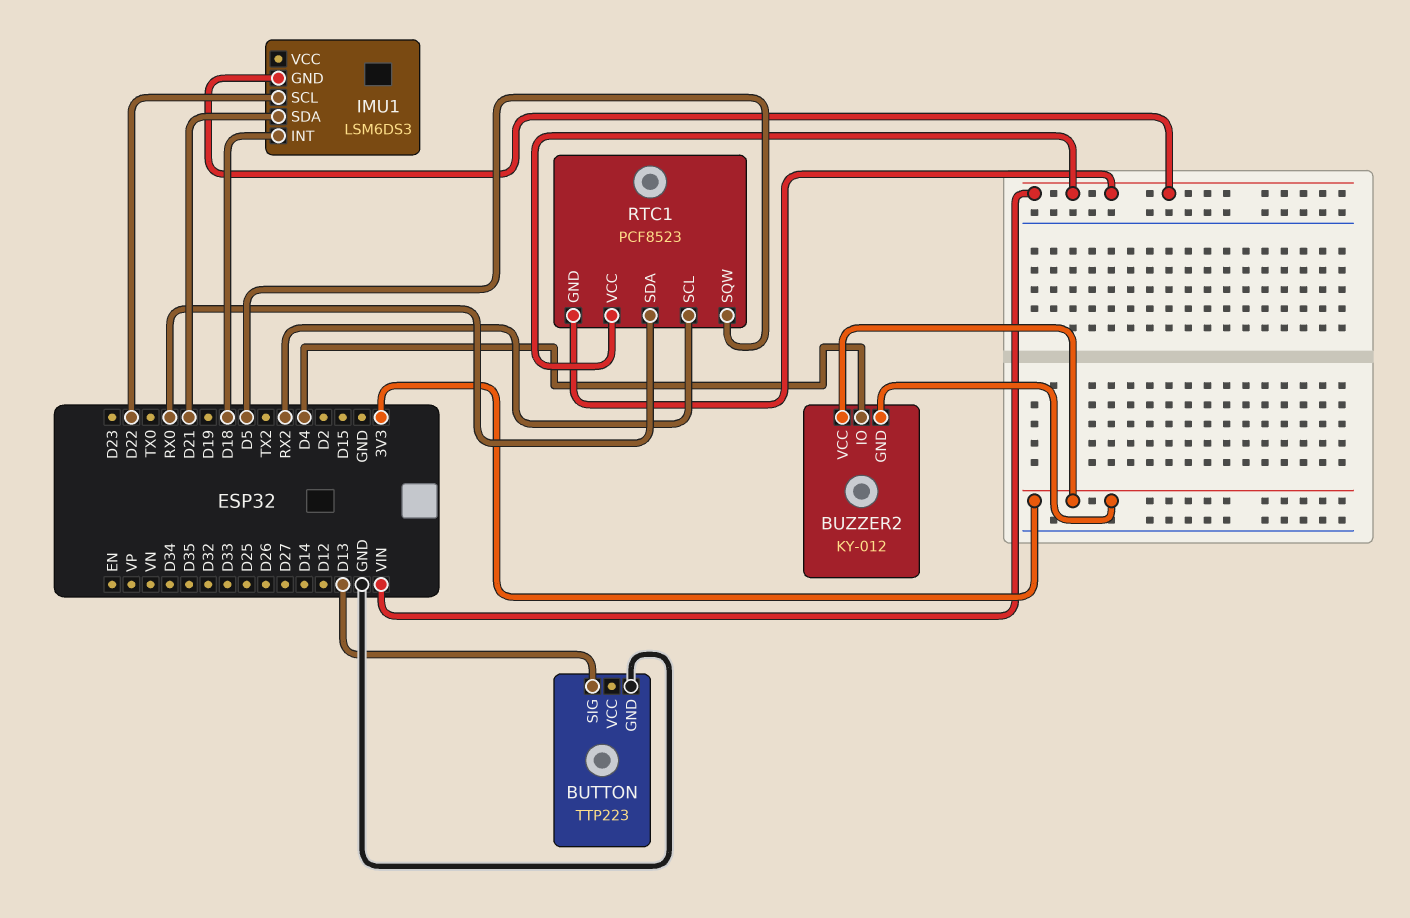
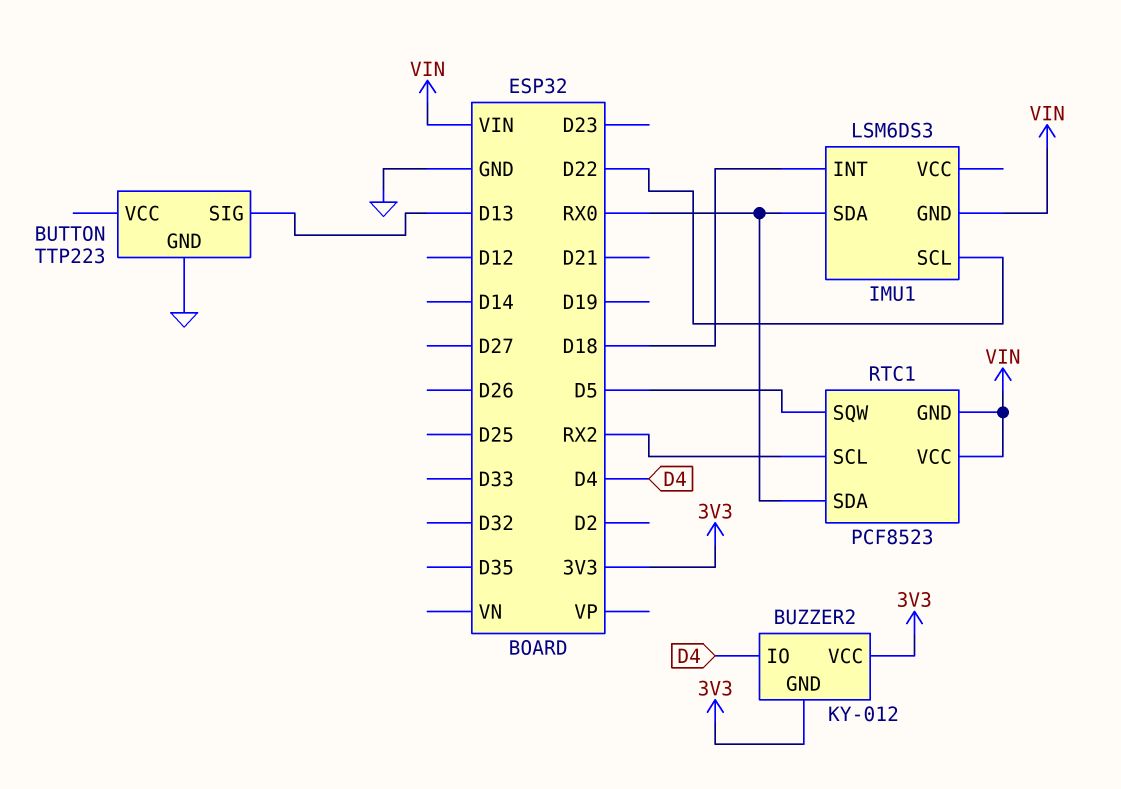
IMU1 pin SDA: D21 -> RX0

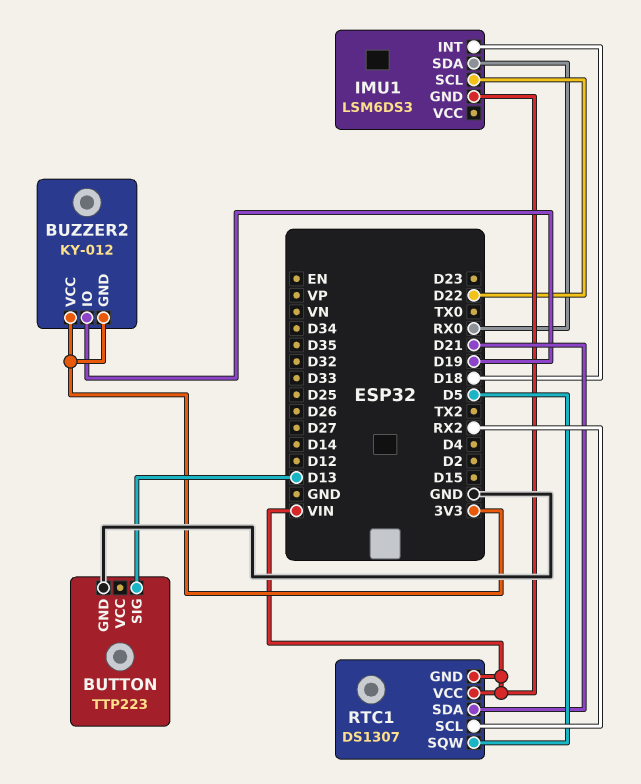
BUZZER2 pin IO: D4 -> D19
RTC1: PCF8523 -> DS1307
RTC1 pin SDA: RX0 -> D21

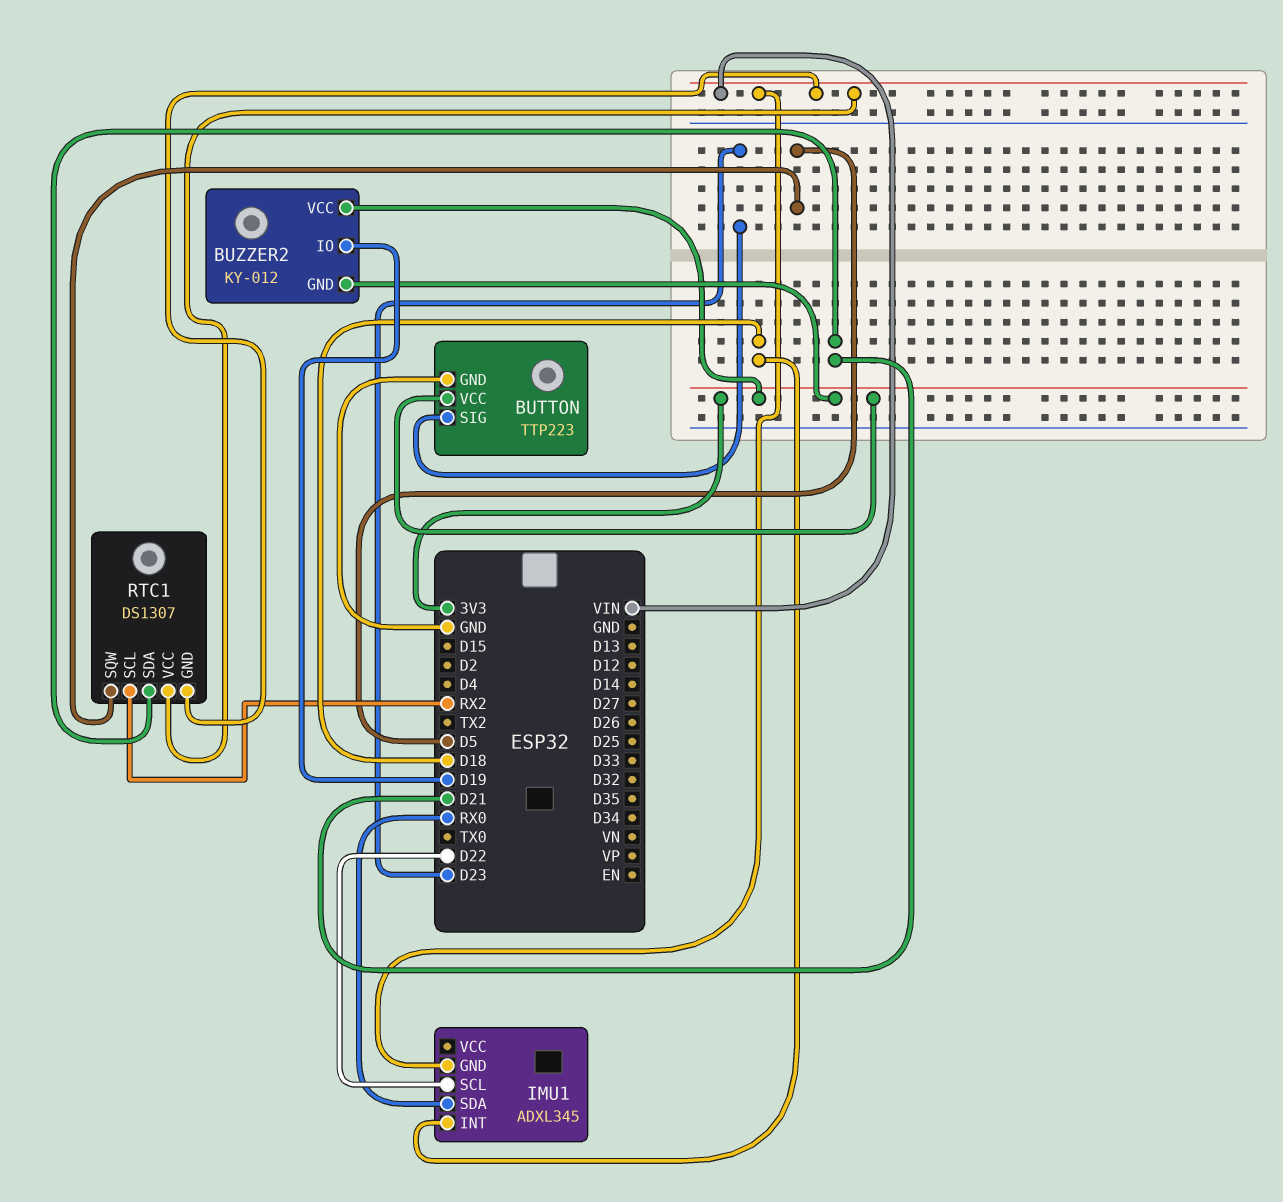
BUTTON pin SIG: D13 -> D23
BUTTON pin VCC: none -> 3V3
IMU1: LSM6DS3 -> ADXL345

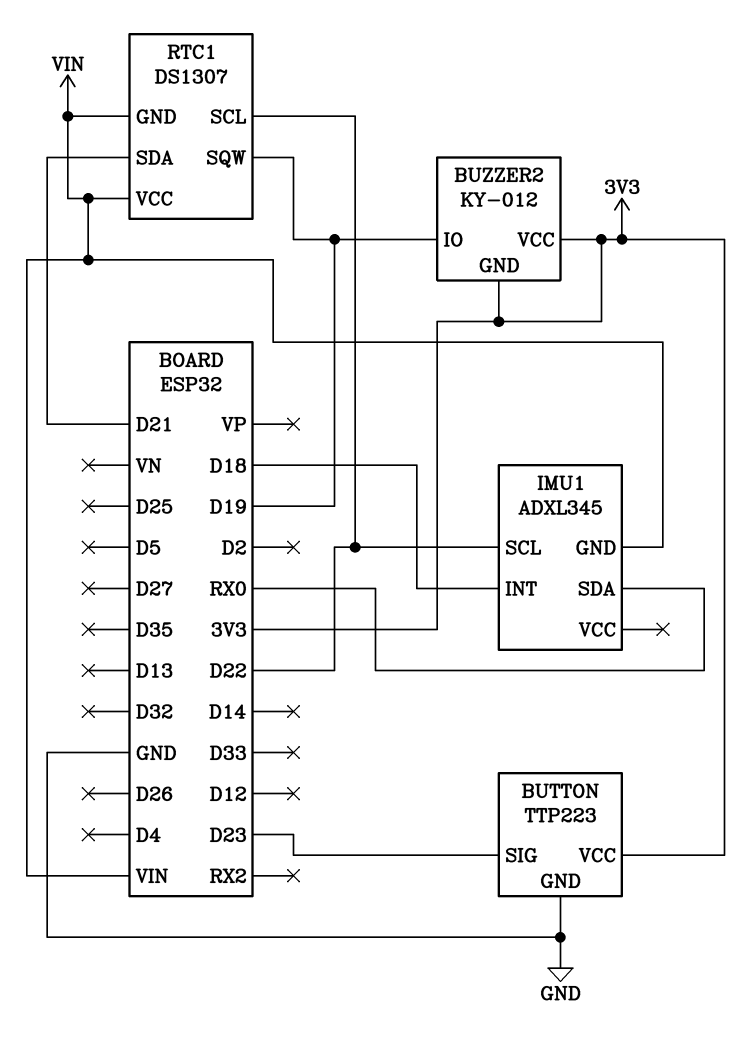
RTC1 pin SCL: RX2 -> D22
RTC1 pin SQW: D5 -> D19

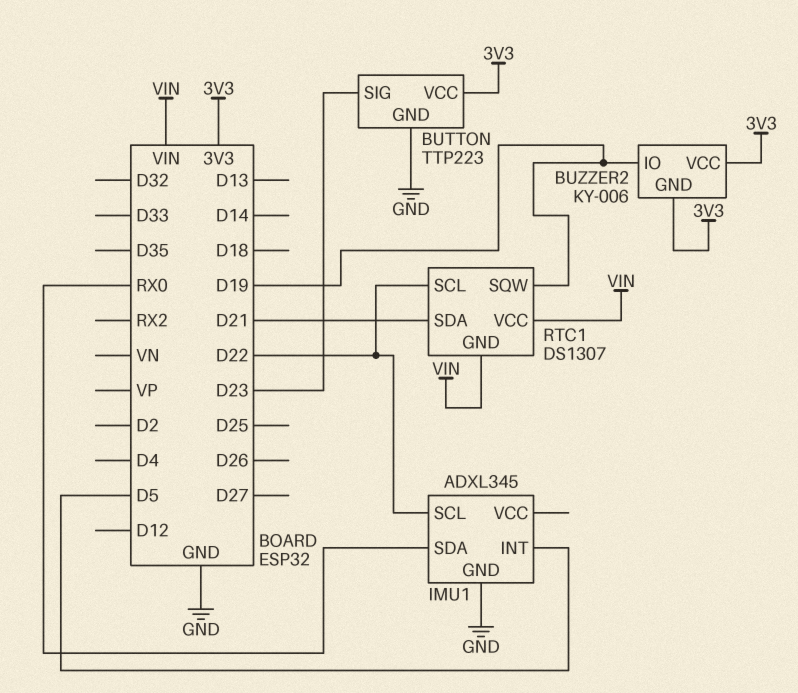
BUZZER2: KY-012 -> KY-006
IMU1 pin GND: VIN -> GND
IMU1 pin INT: D18 -> D5

